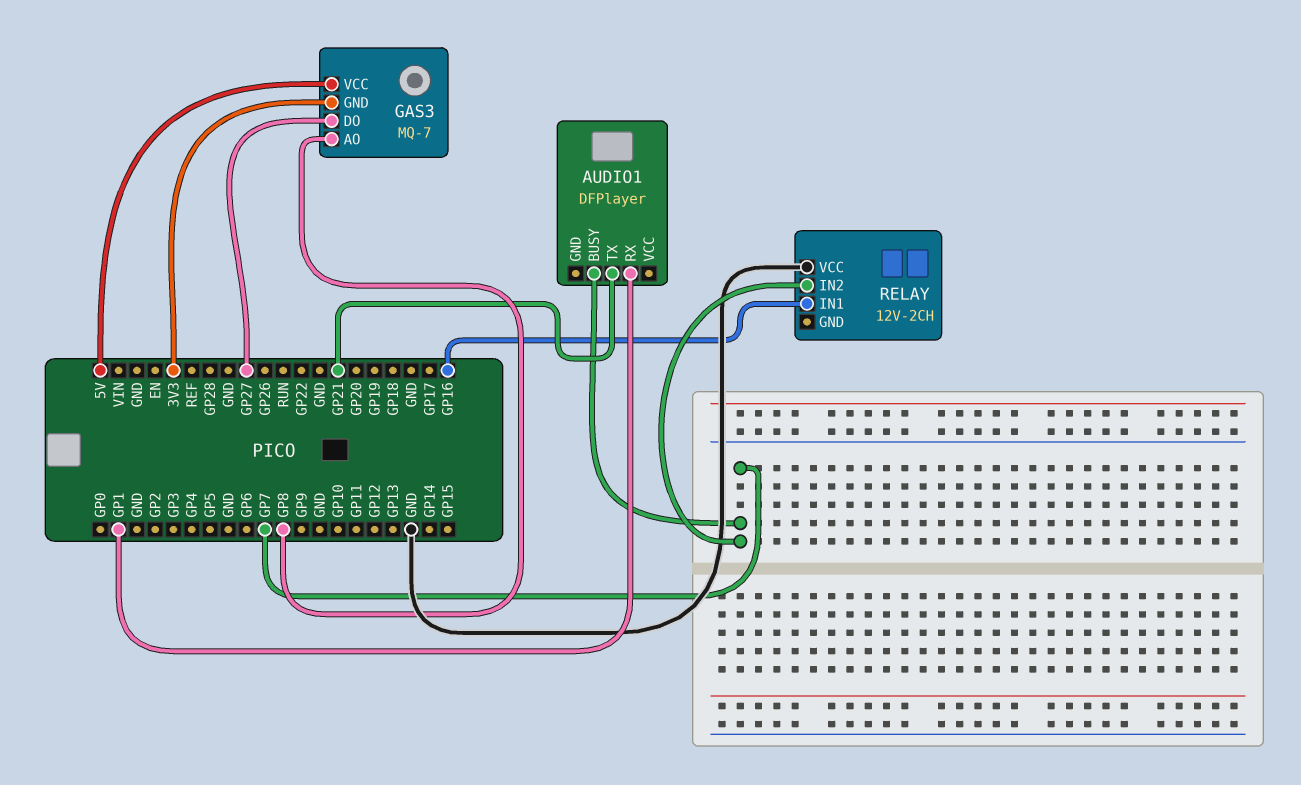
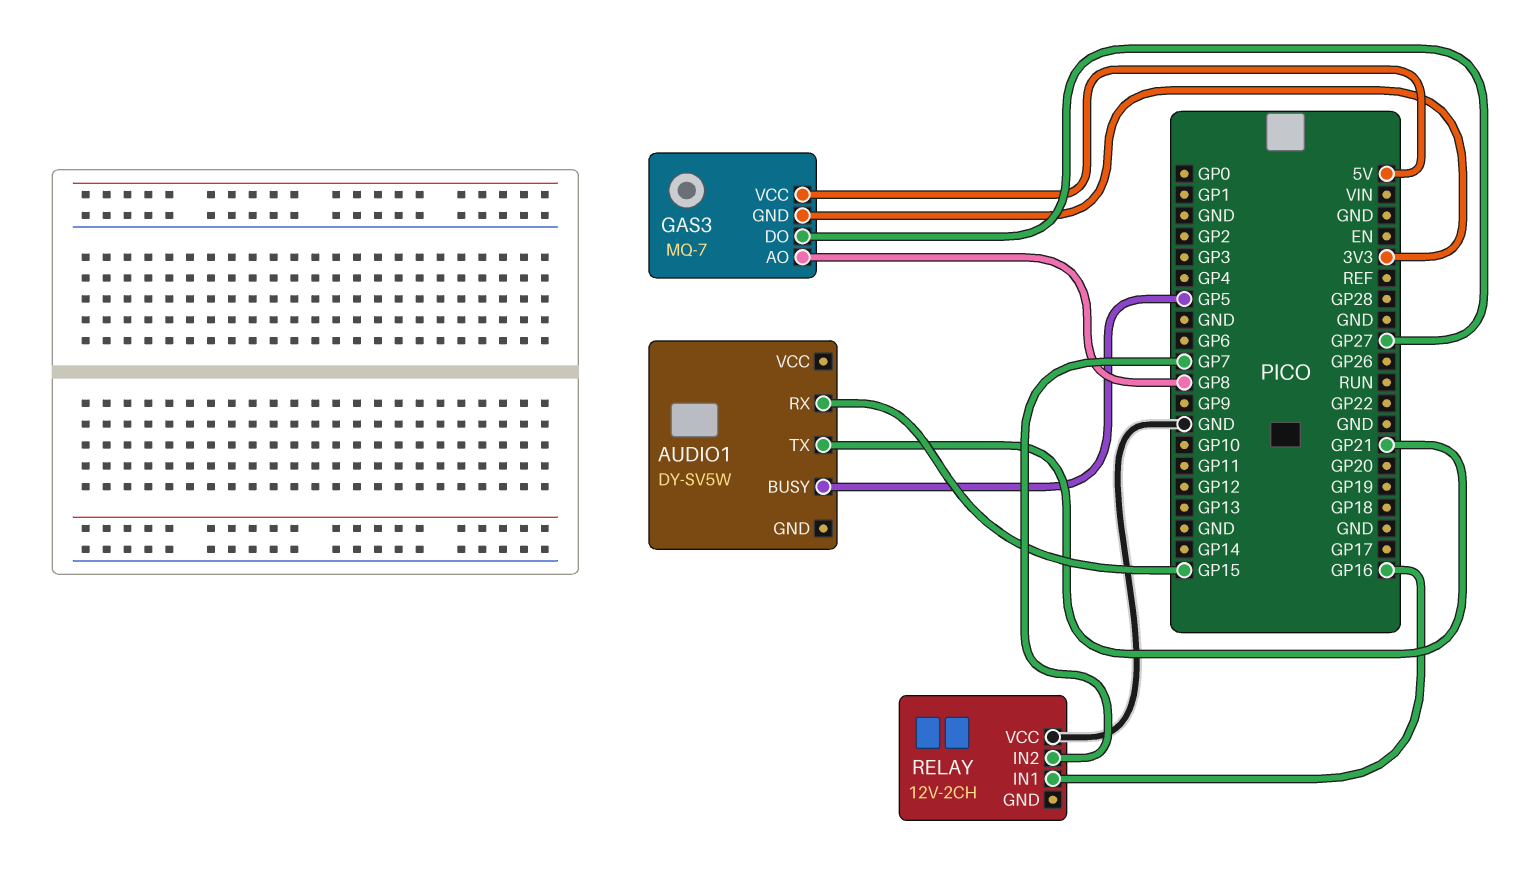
AUDIO1: DFPlayer -> DY-SV5W
AUDIO1 pin BUSY: GP7 -> GP5
AUDIO1 pin RX: GP1 -> GP15

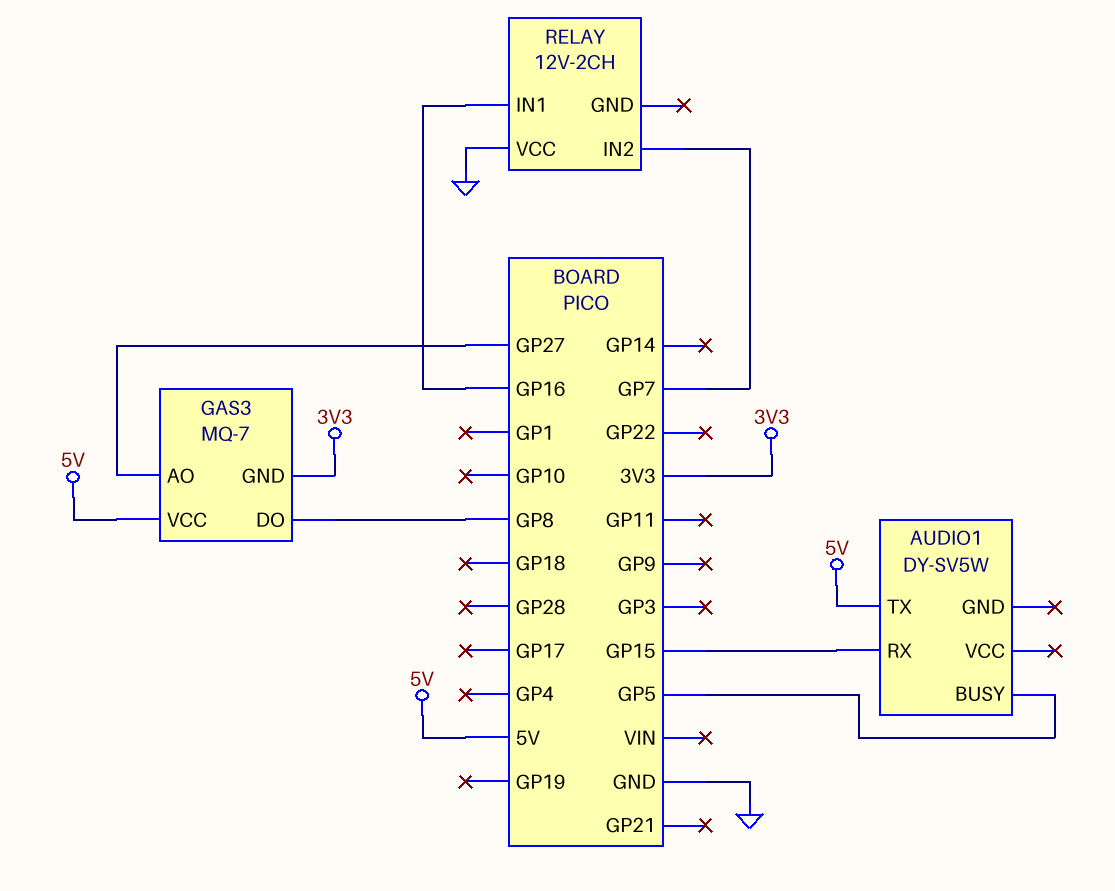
AUDIO1 pin TX: GP21 -> 5V
GAS3 pin AO: GP8 -> GP27
GAS3 pin DO: GP27 -> GP8

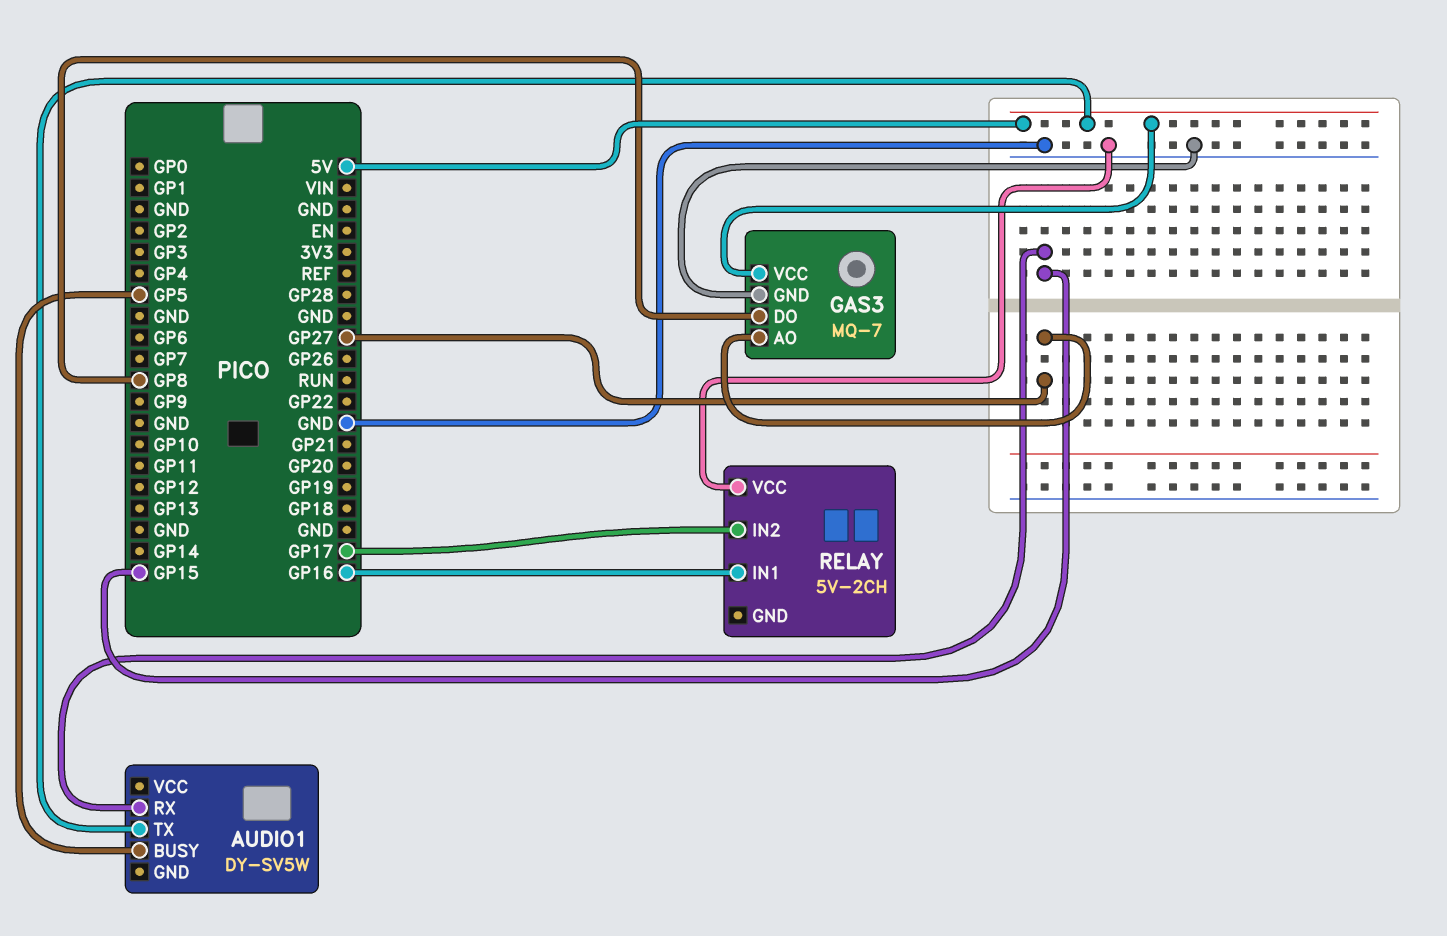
GAS3 pin GND: 3V3 -> GND
RELAY: 12V-2CH -> 5V-2CH
RELAY pin IN2: GP7 -> GP17

